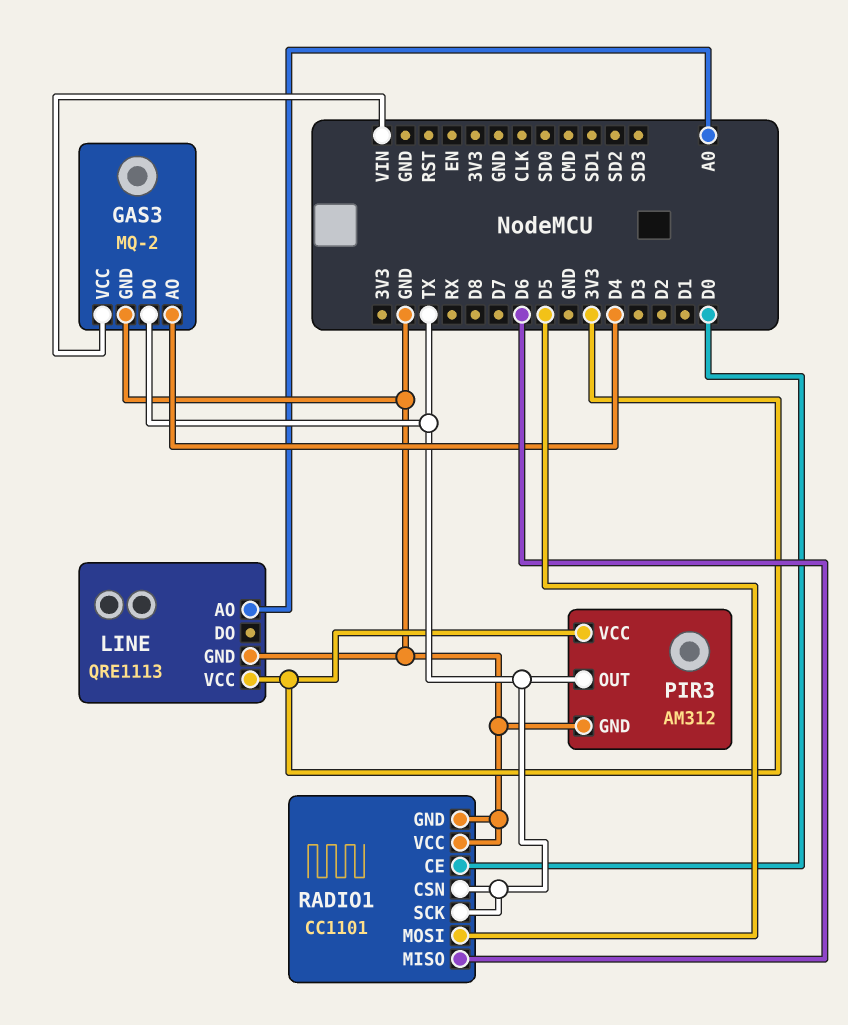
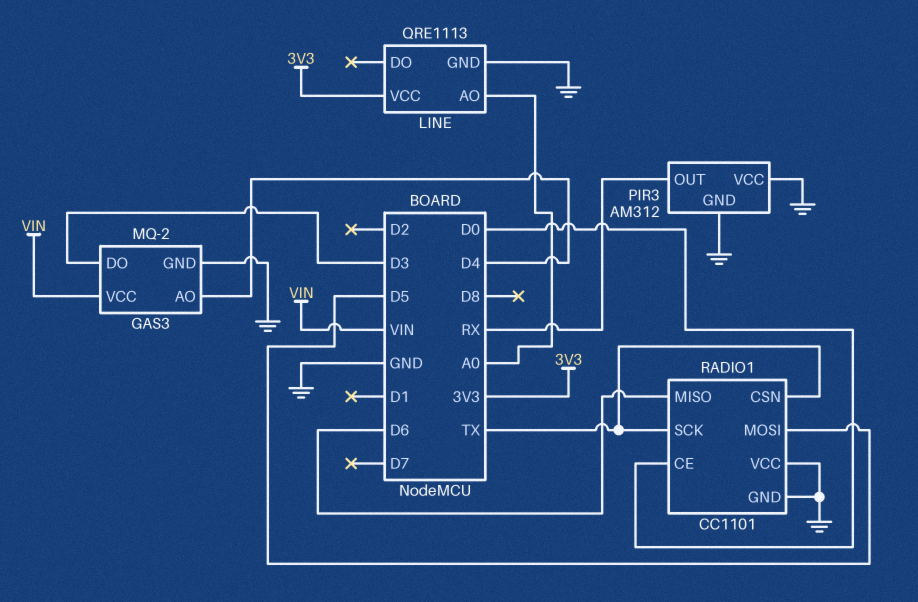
GAS3 pin DO: TX -> D3
PIR3 pin OUT: TX -> RX
PIR3 pin VCC: 3V3 -> GND

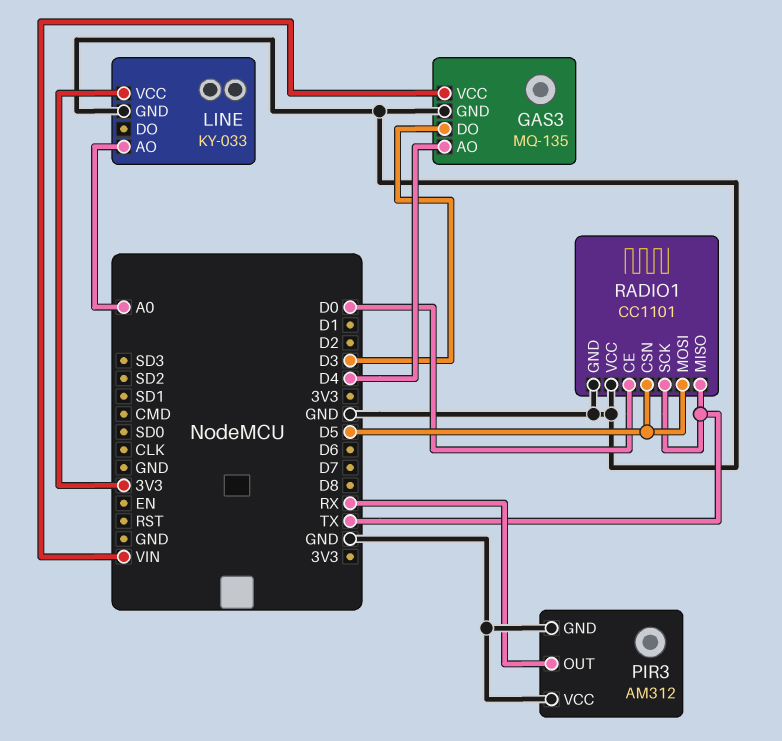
GAS3: MQ-2 -> MQ-135
LINE: QRE1113 -> KY-033
RADIO1 pin CSN: TX -> D5
RADIO1 pin MISO: D6 -> TX

